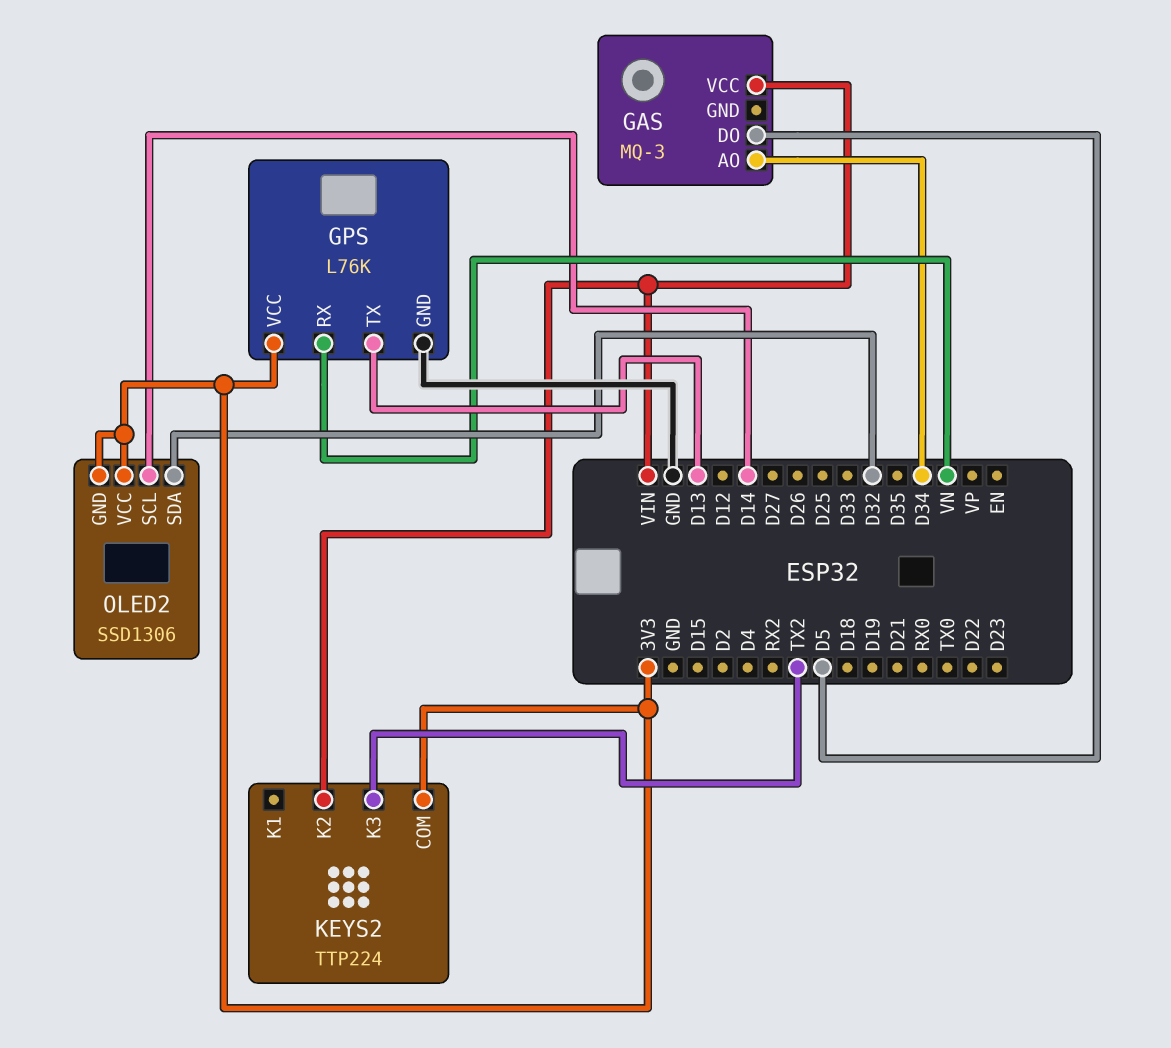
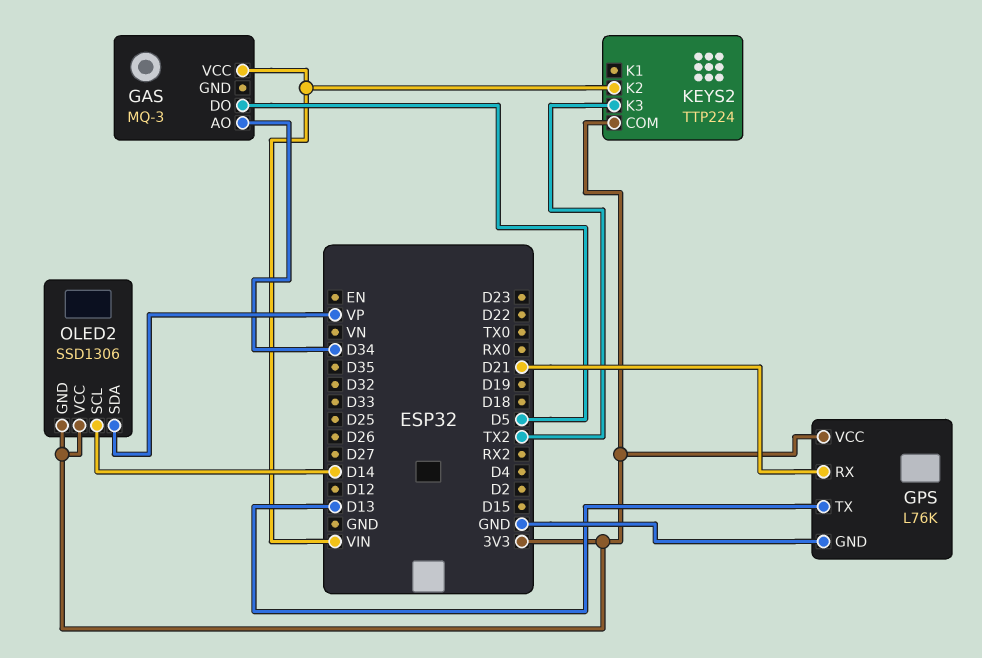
GPS pin RX: VN -> D21
OLED2 pin SDA: D32 -> VP

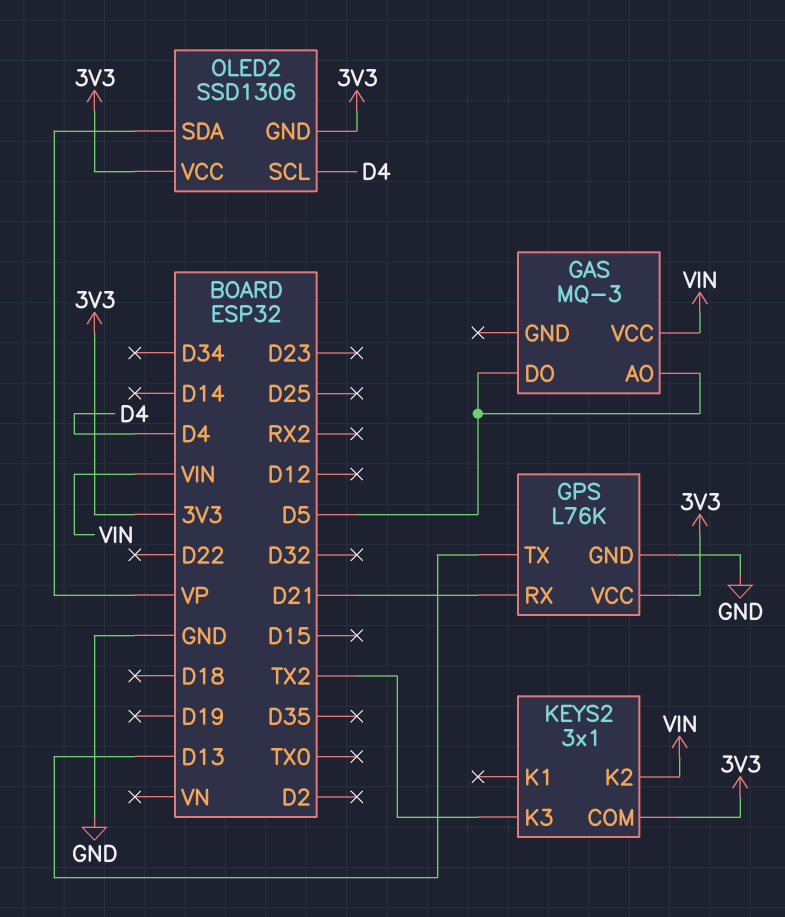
GAS pin AO: D34 -> D5
KEYS2: TTP224 -> 3x1
OLED2 pin SCL: D14 -> D4

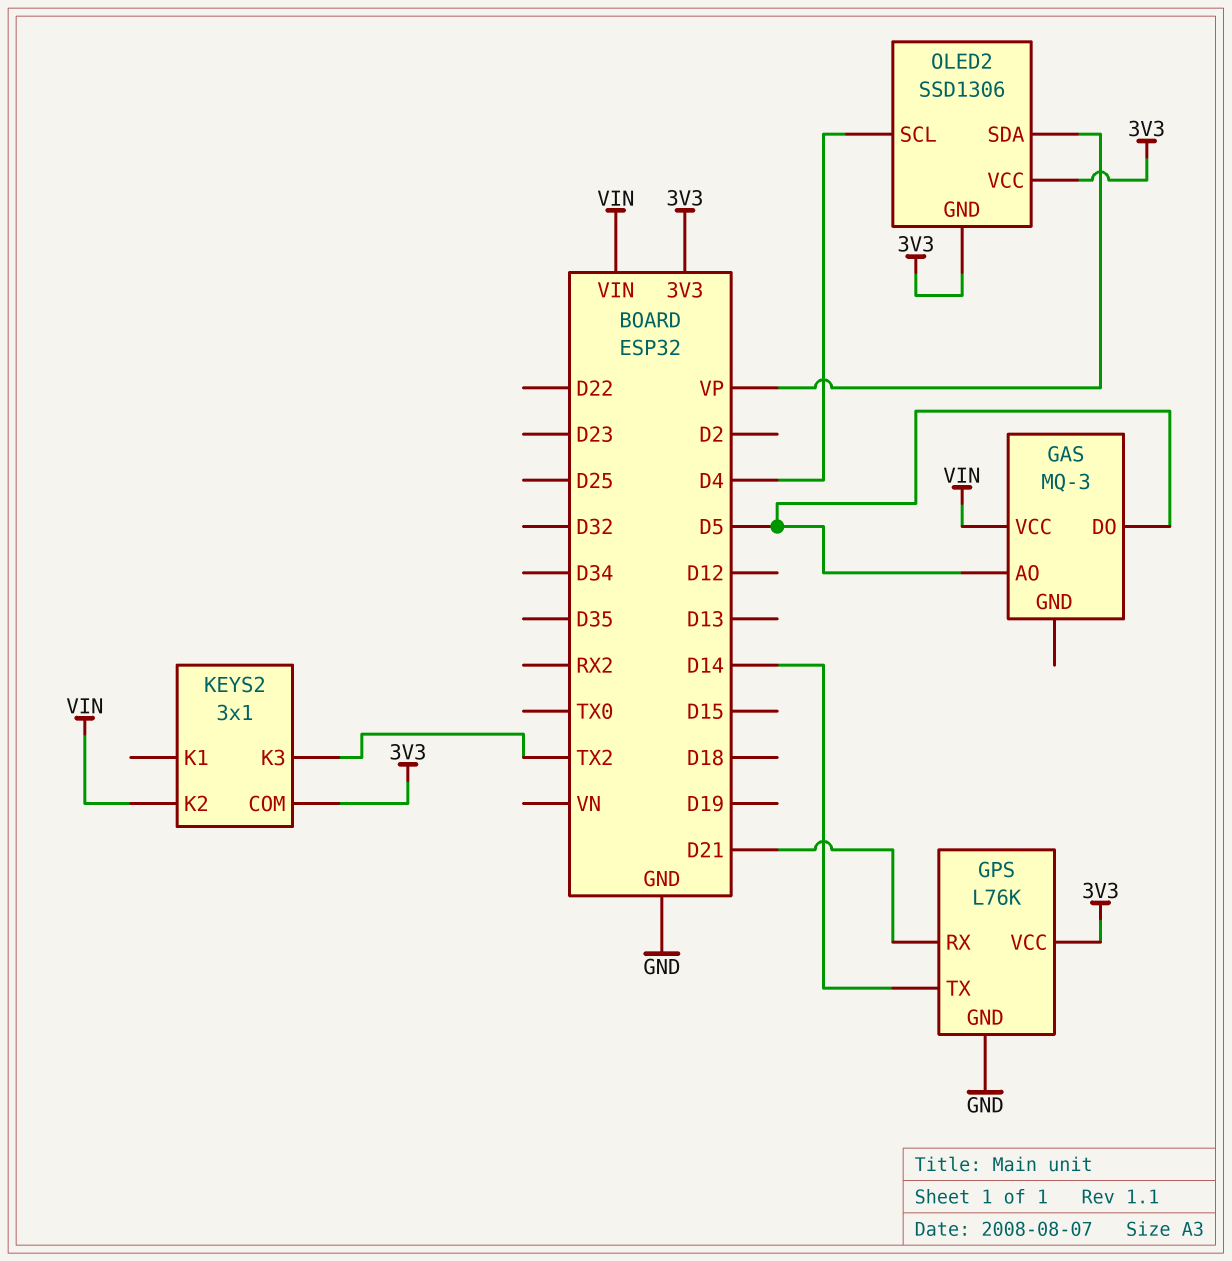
GPS pin TX: D13 -> D14

